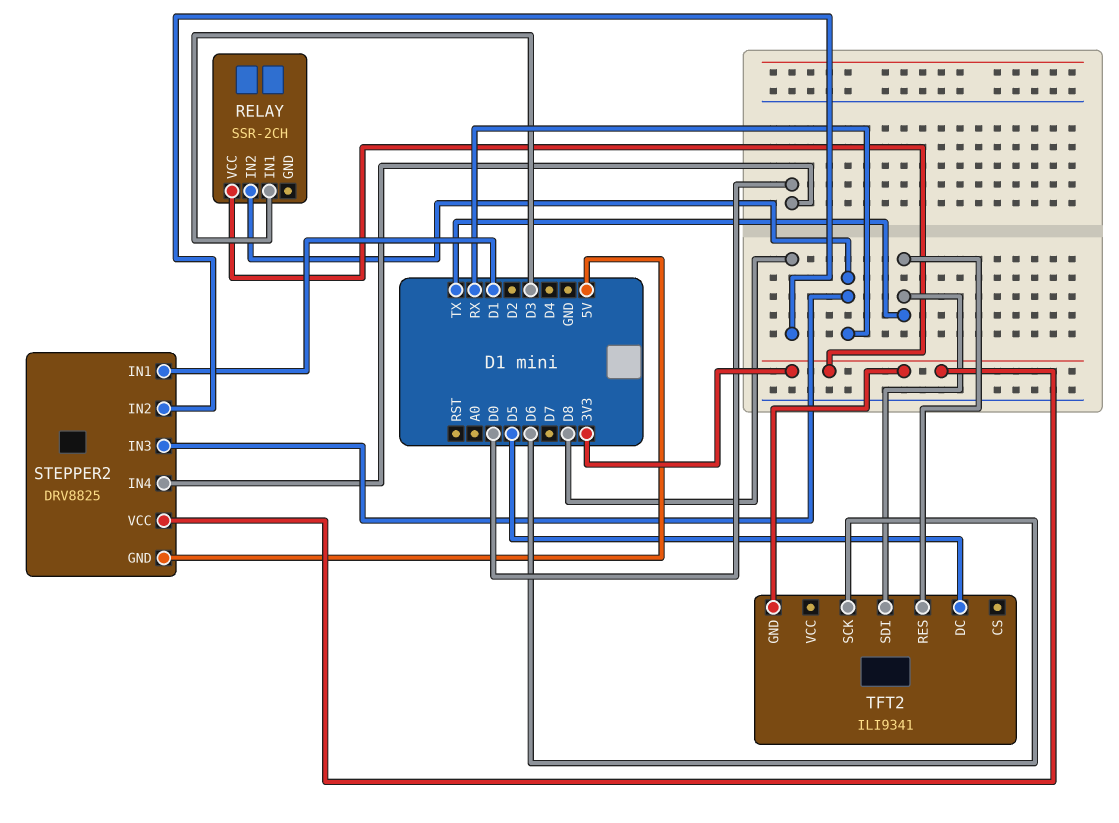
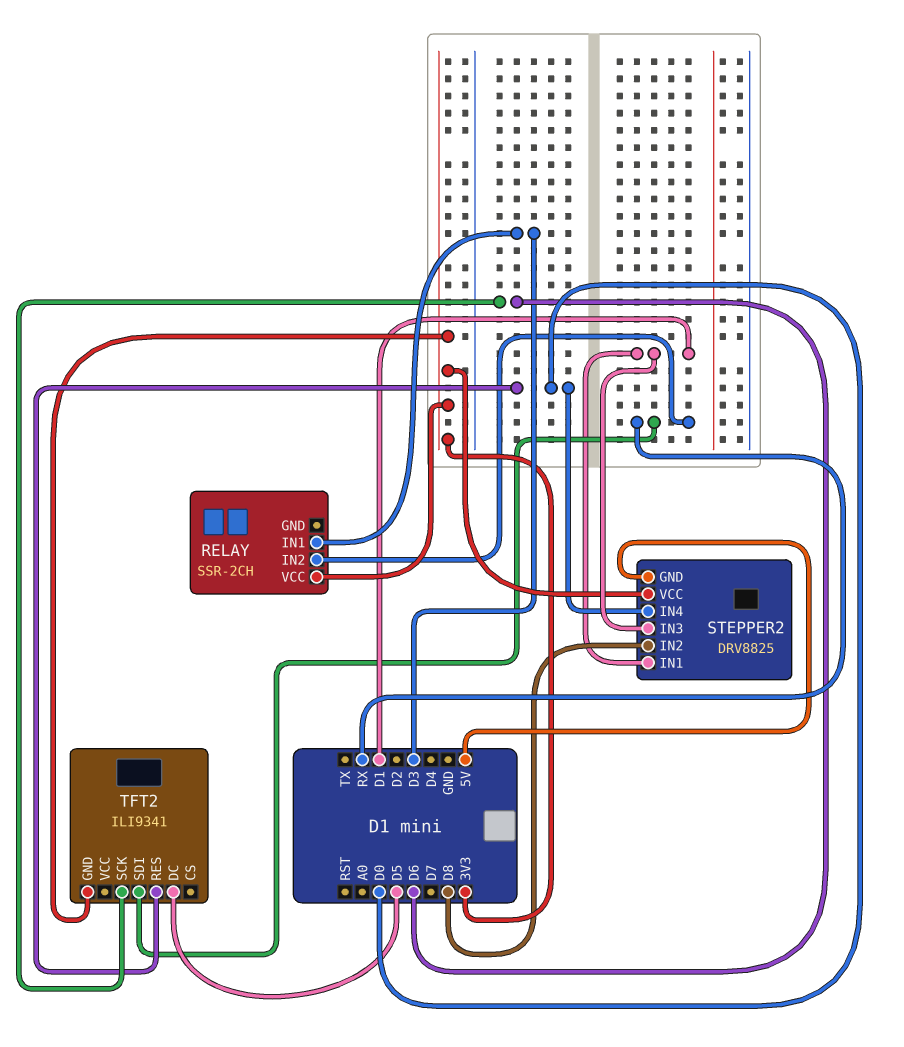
STEPPER2 pin IN3: RX -> D1
TFT2 pin RES: TX -> D0
TFT2 pin SDI: TX -> RX

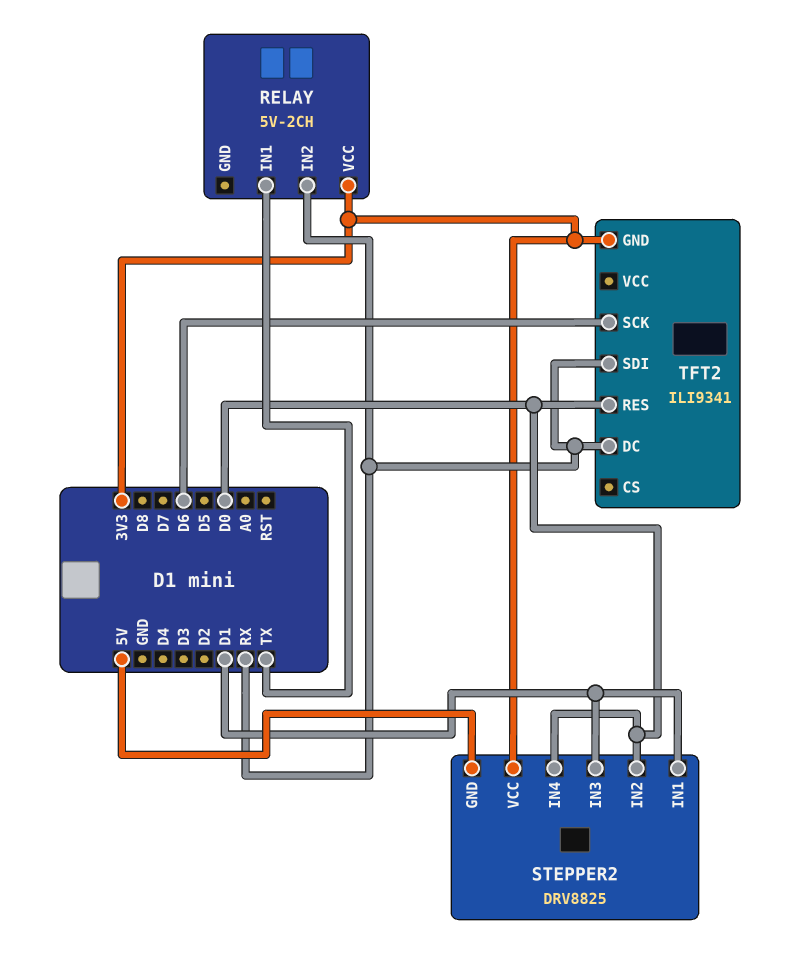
RELAY: SSR-2CH -> 5V-2CH
RELAY pin IN1: D3 -> TX
STEPPER2 pin IN2: D8 -> D0
TFT2 pin DC: D5 -> RX

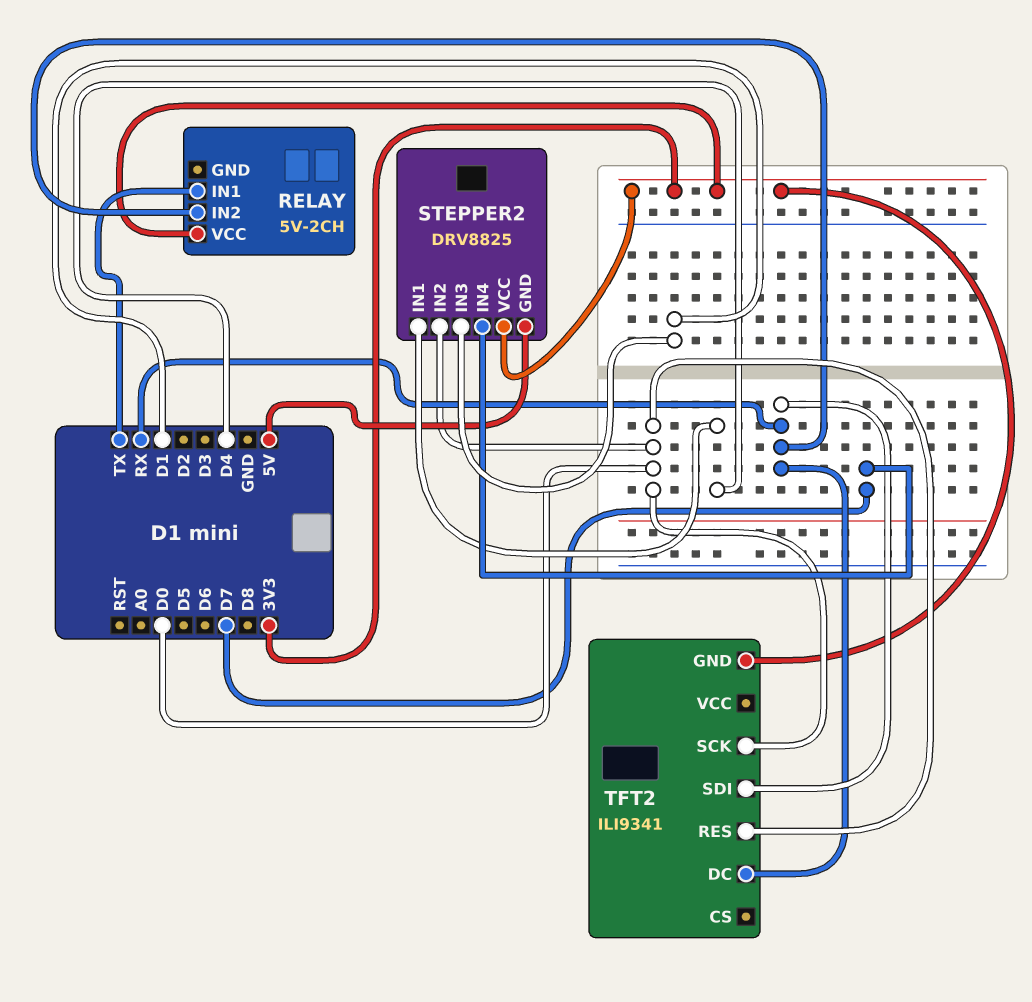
STEPPER2 pin IN1: D1 -> D4
STEPPER2 pin IN4: D0 -> D7
TFT2 pin SCK: D6 -> D0

